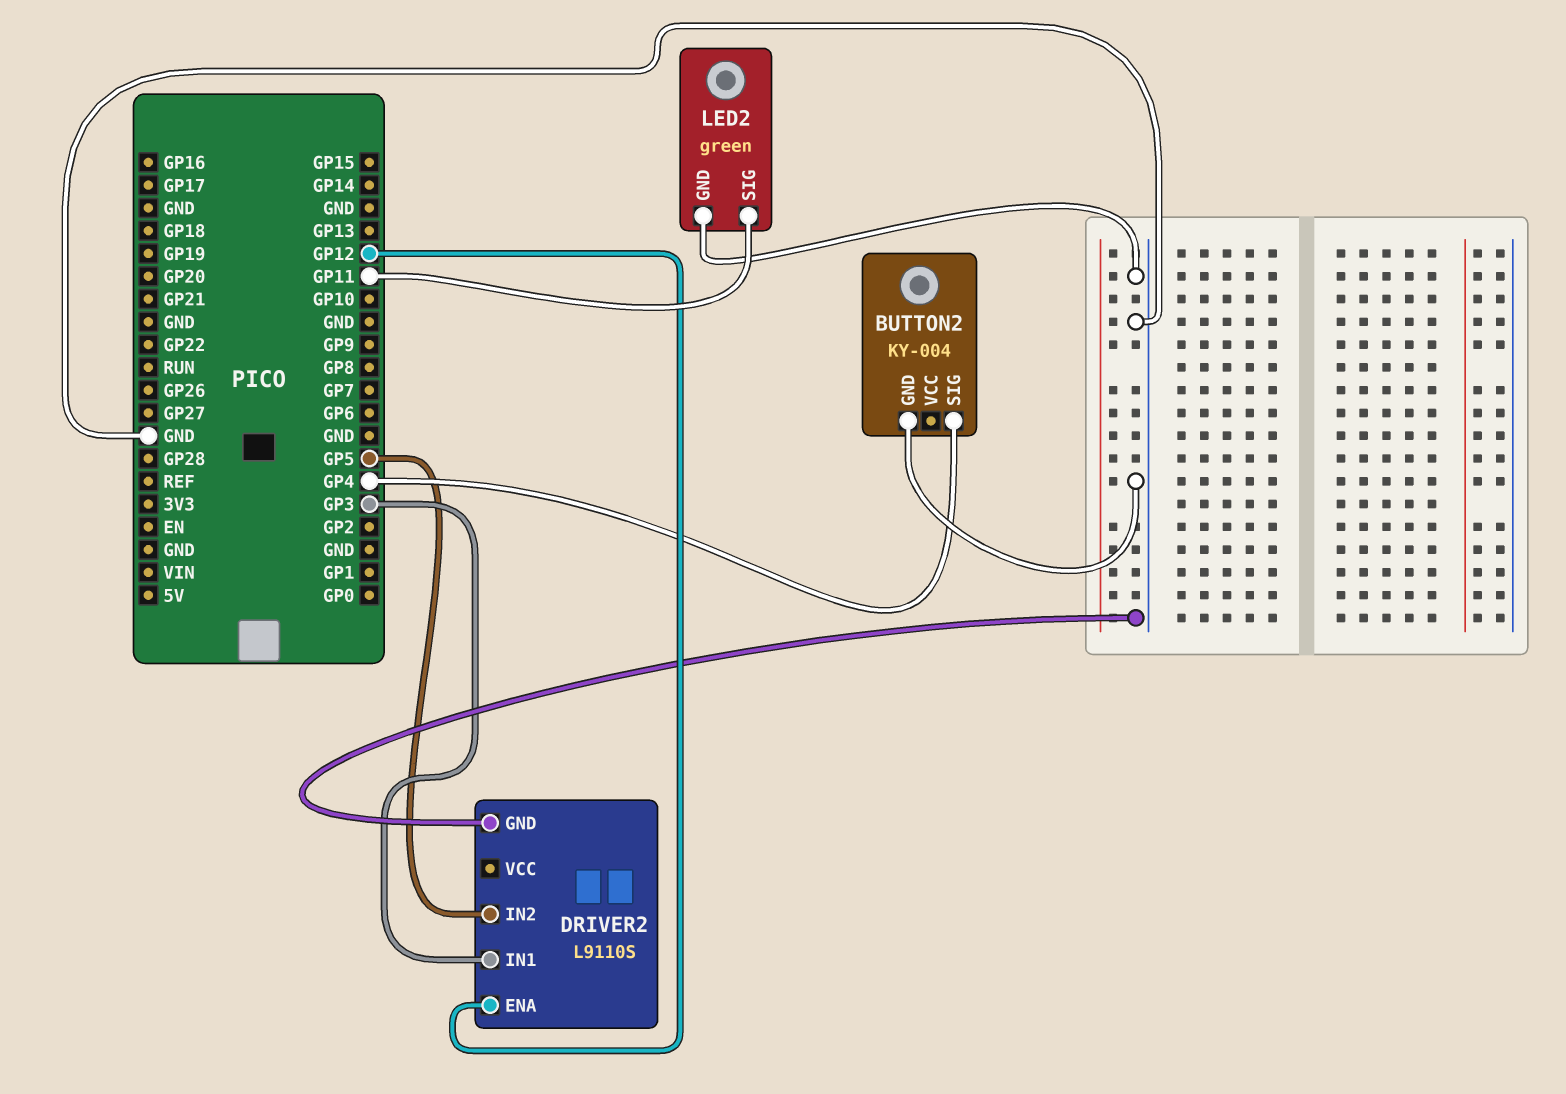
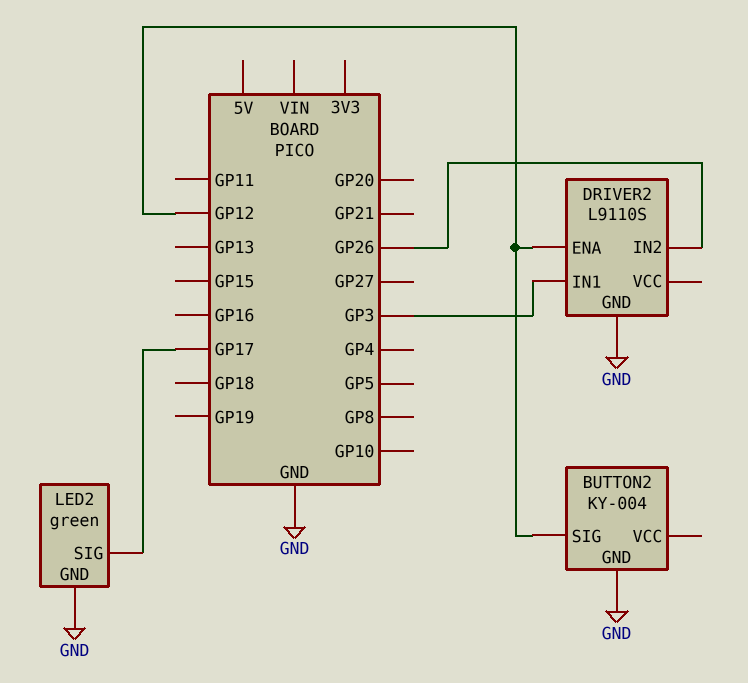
BUTTON2 pin SIG: GP4 -> GP12
DRIVER2 pin IN2: GP5 -> GP26
LED2 pin SIG: GP11 -> GP17

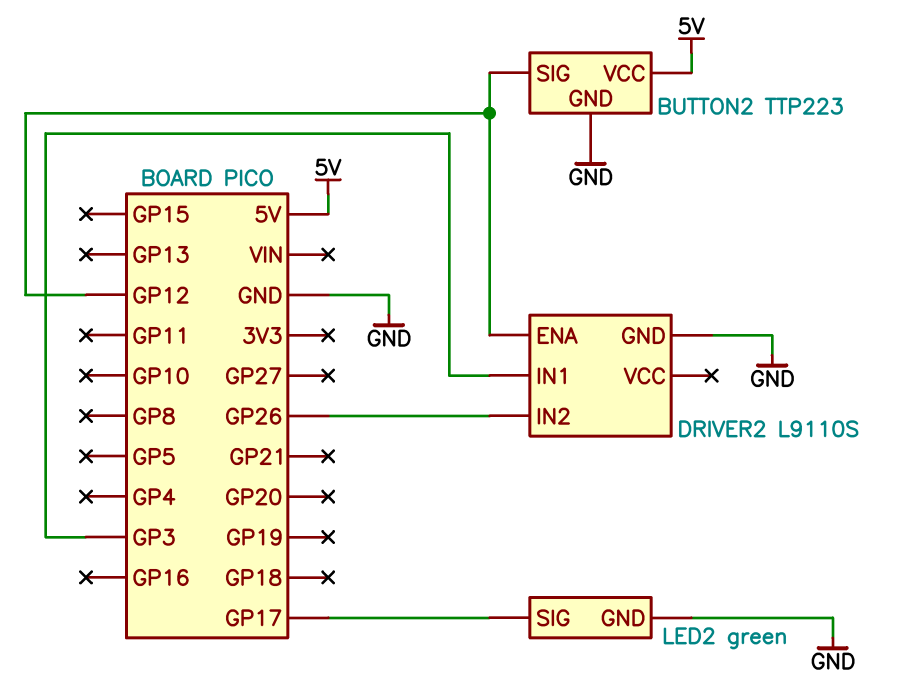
BUTTON2: KY-004 -> TTP223
BUTTON2 pin VCC: none -> 5V

